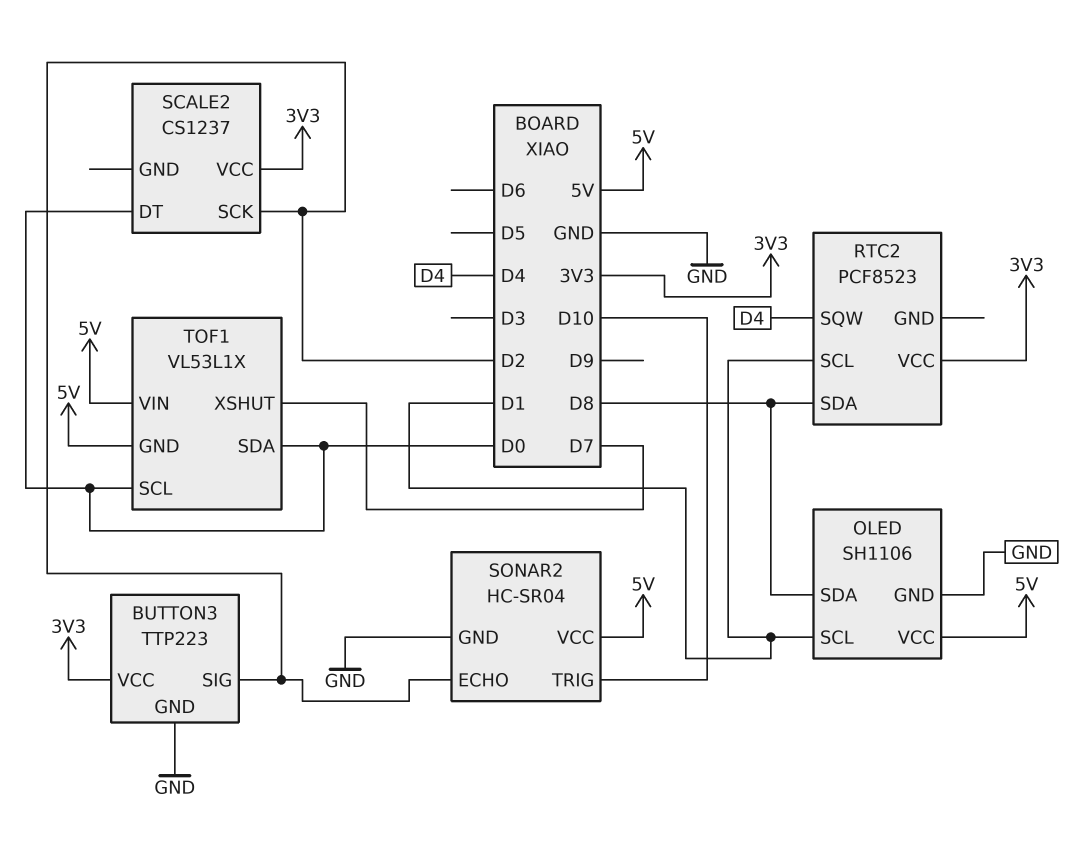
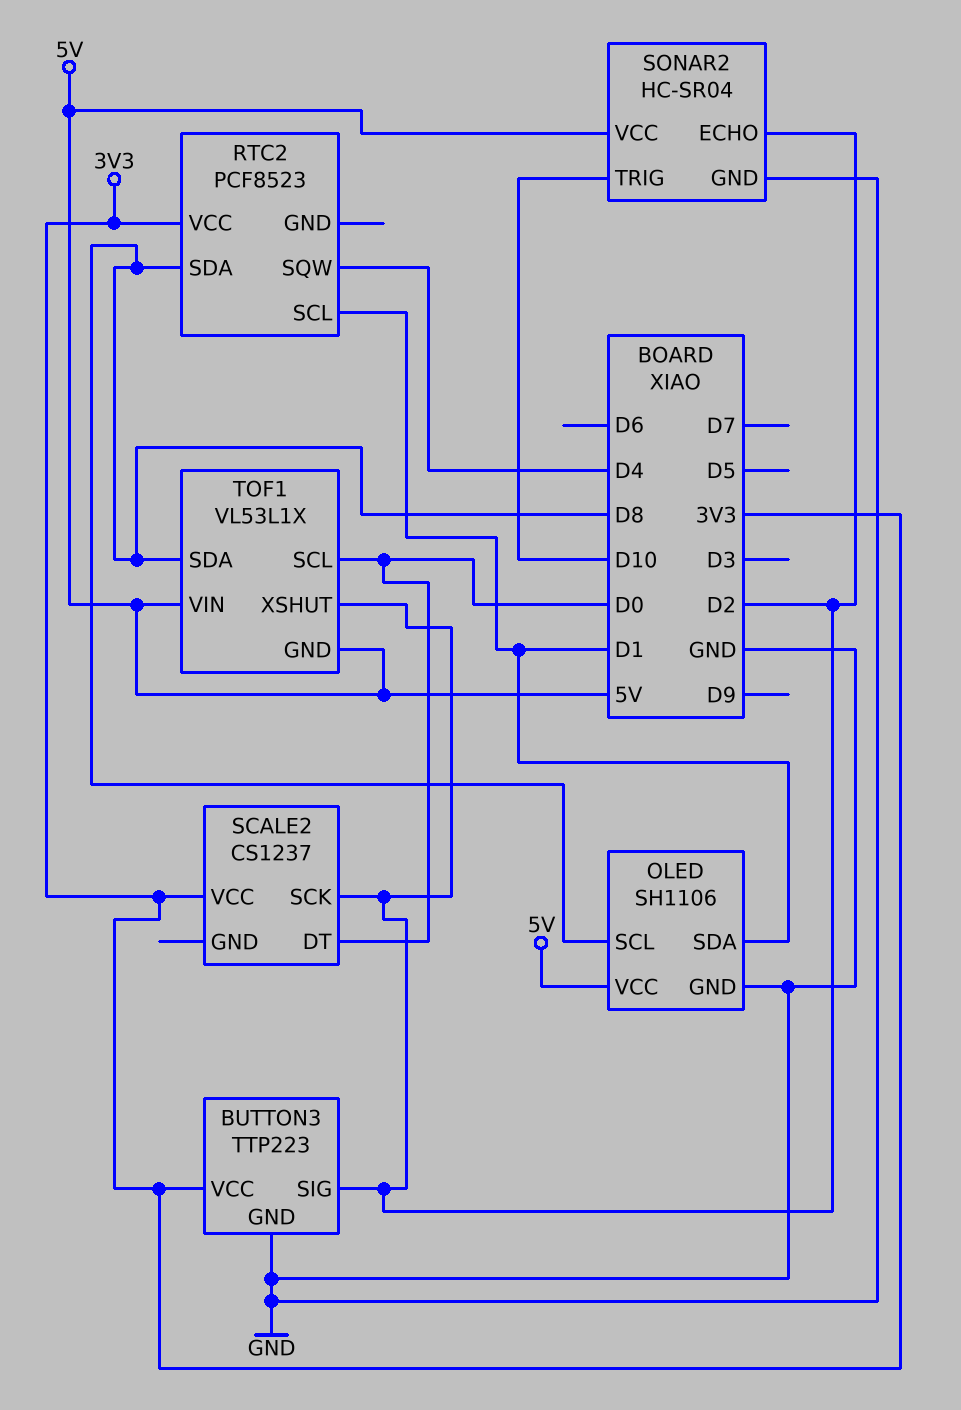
OLED pin SCL: D1 -> D8
OLED pin SDA: D8 -> D1
TOF1 pin SDA: D0 -> D8
TOF1 pin XSHUT: D7 -> D2

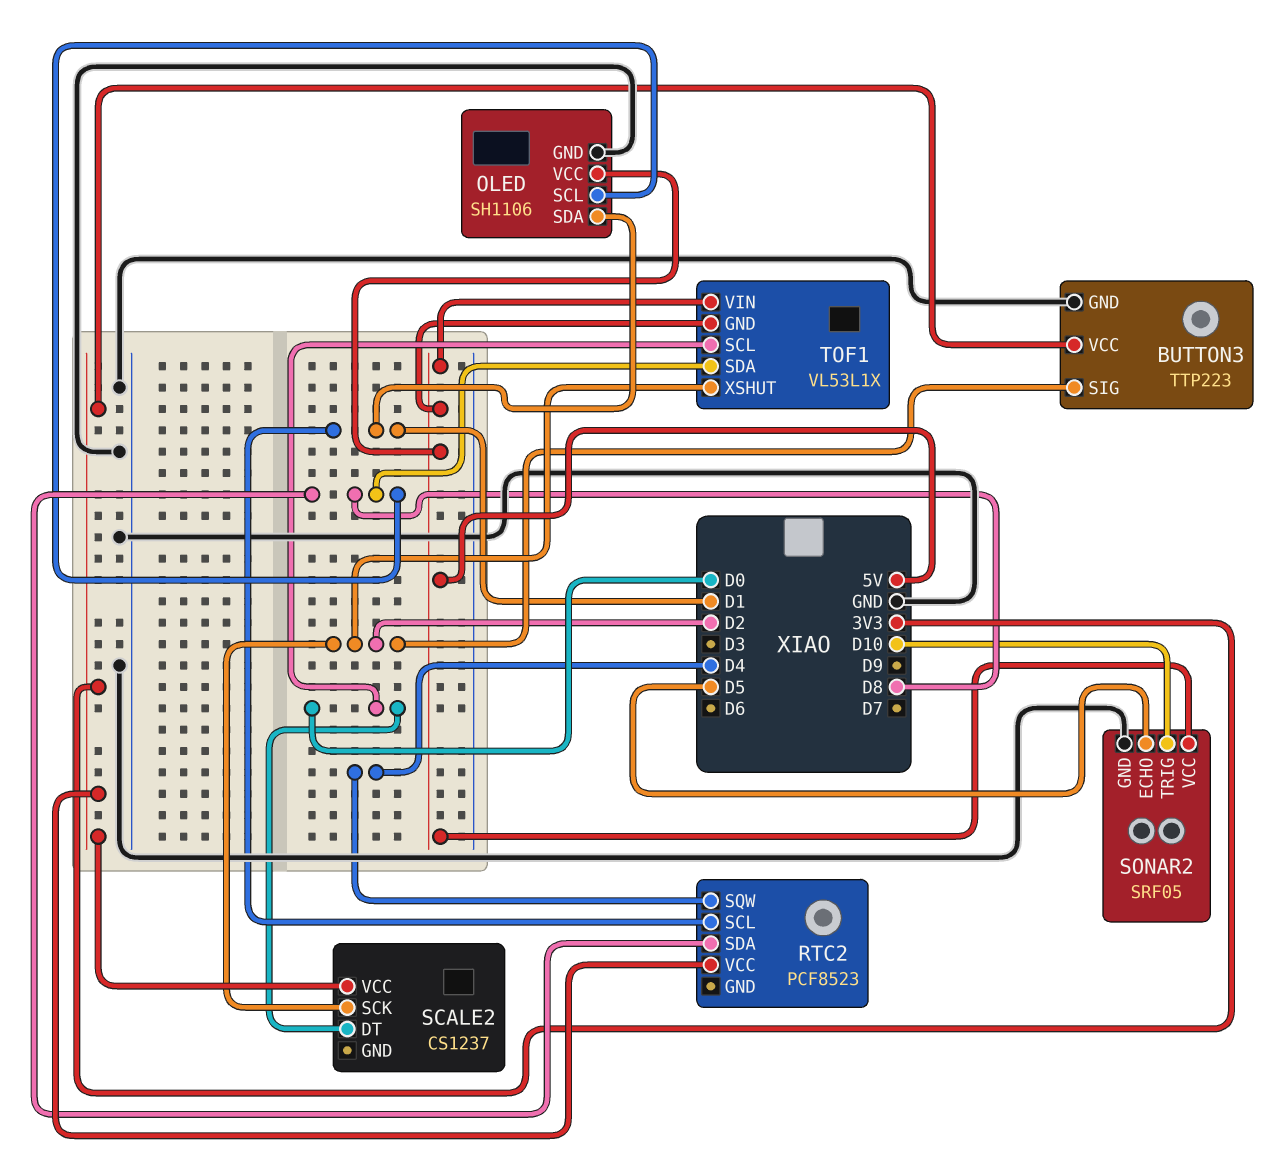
SONAR2: HC-SR04 -> SRF05
SONAR2 pin ECHO: D2 -> D5

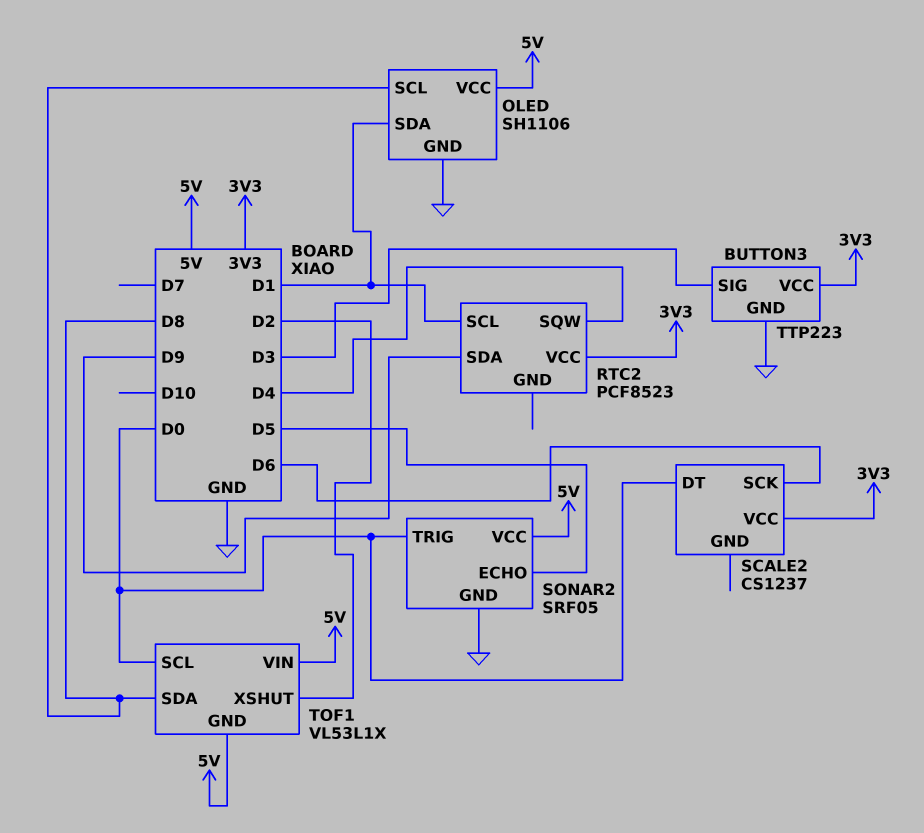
BUTTON3 pin SIG: D2 -> D3
RTC2 pin SDA: D8 -> D9
SCALE2 pin SCK: D2 -> D6
SONAR2 pin TRIG: D10 -> D0

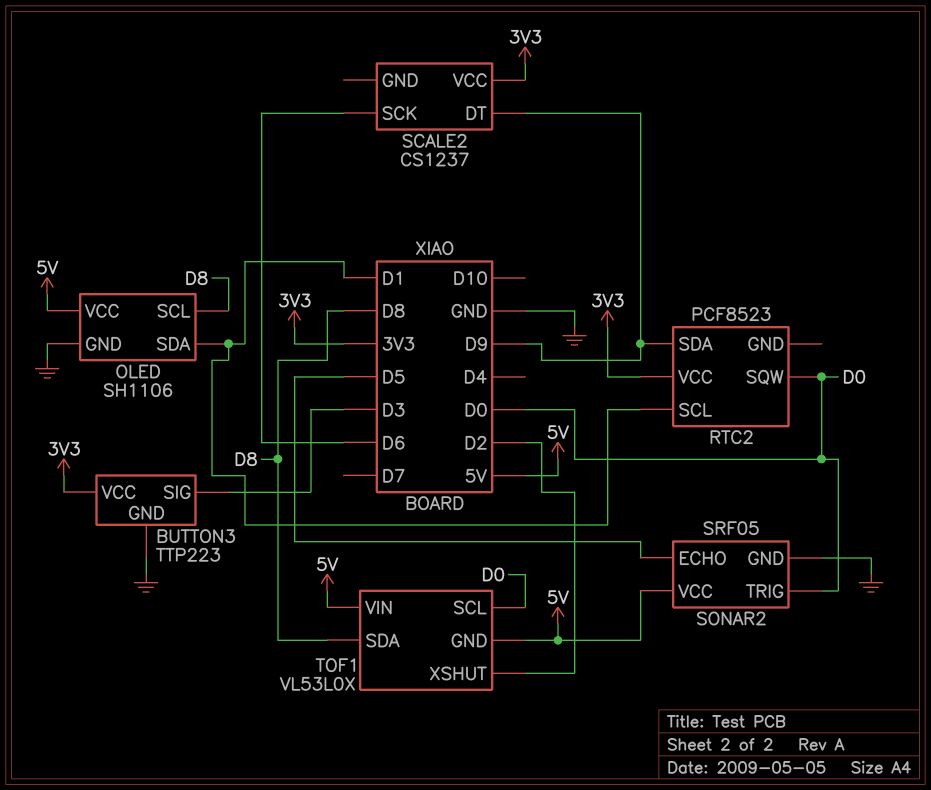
RTC2 pin SQW: D4 -> D0
SCALE2 pin DT: D0 -> D9
TOF1: VL53L1X -> VL53L0X

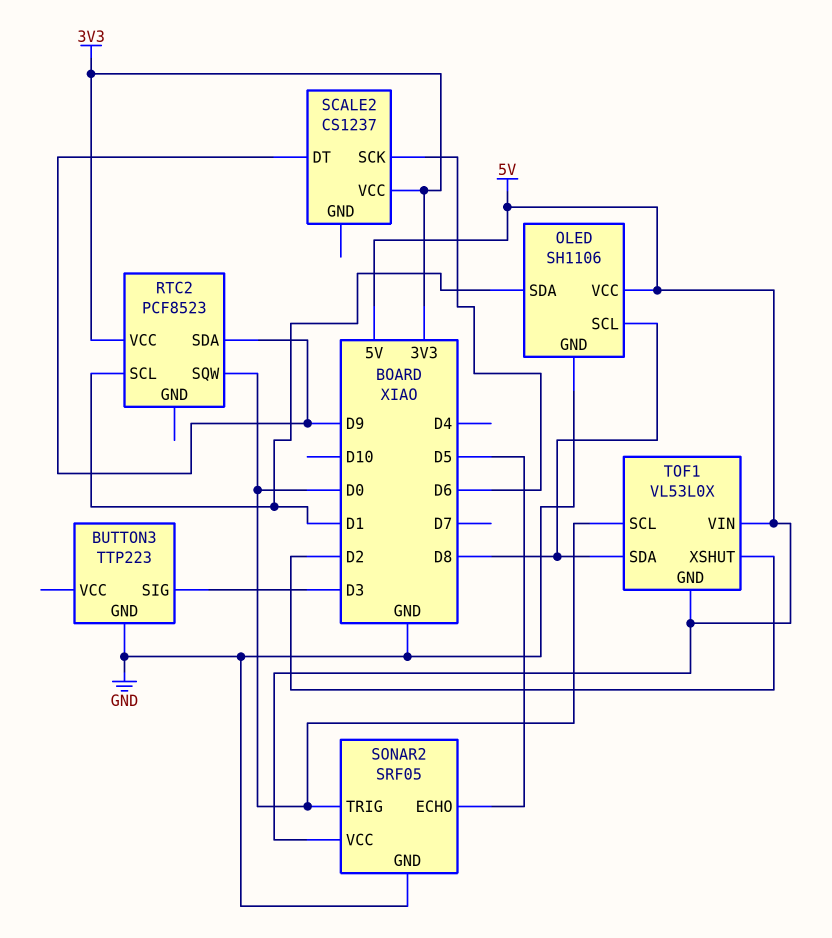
BUTTON3 pin VCC: 3V3 -> none

